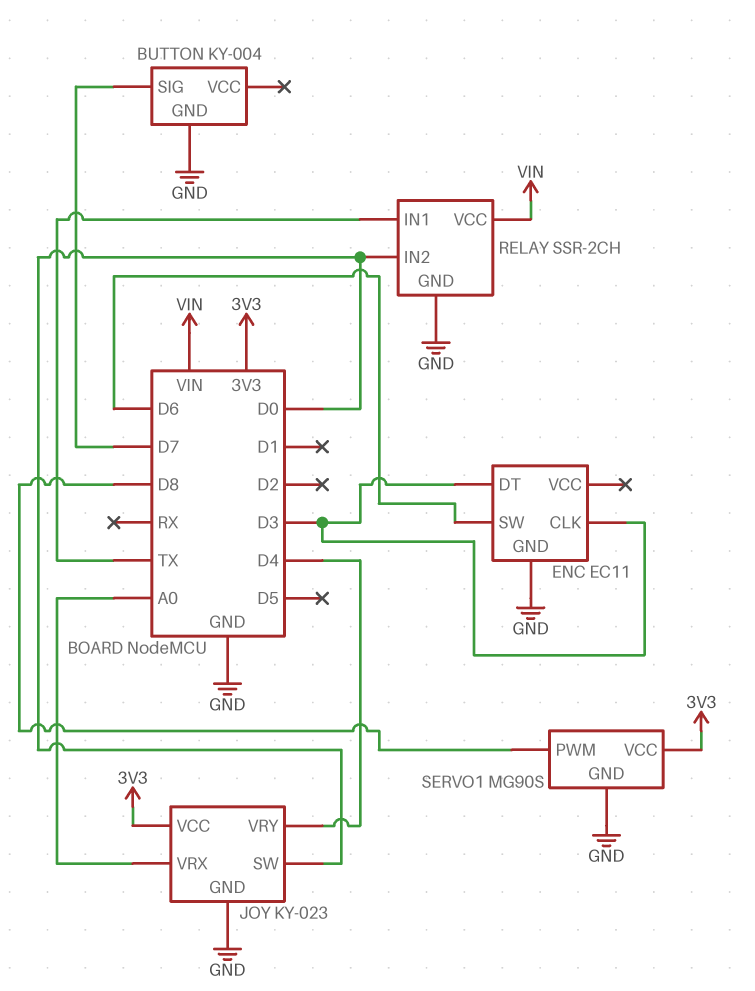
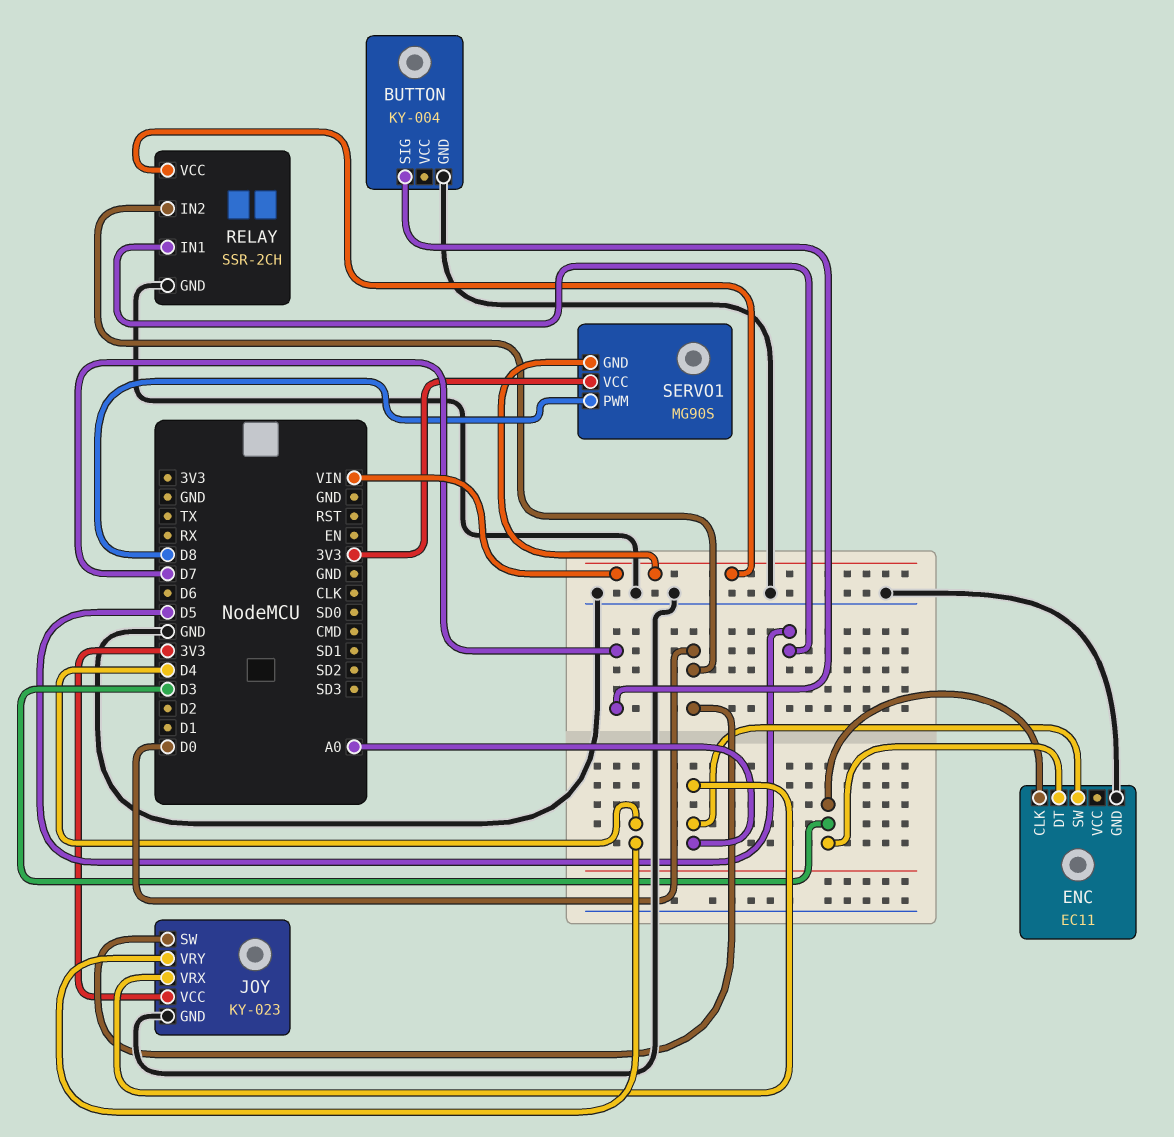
ENC pin SW: D6 -> A0
RELAY pin IN1: TX -> D5
SERVO1 pin GND: GND -> VIN

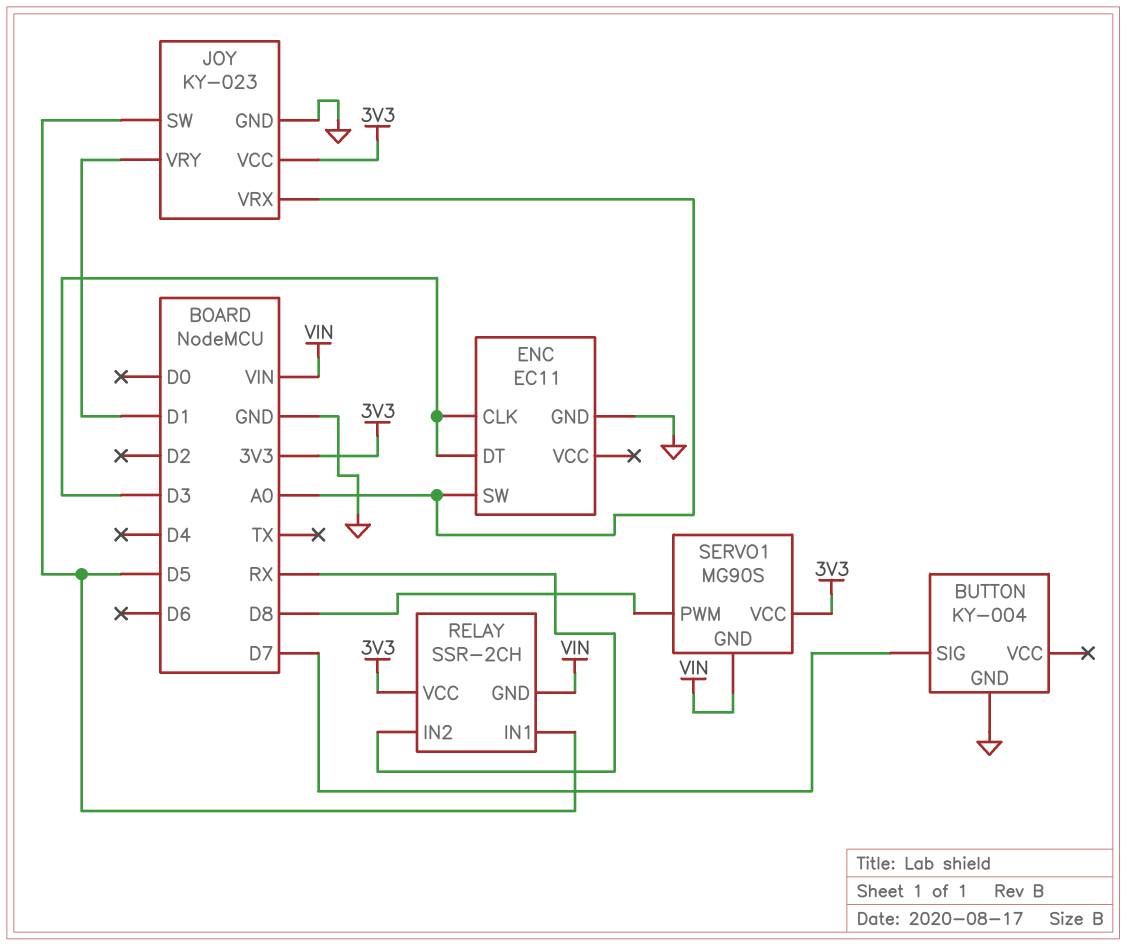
JOY pin SW: D0 -> D5
JOY pin VRY: D4 -> D1
RELAY pin GND: GND -> VIN
RELAY pin IN2: D0 -> RX
RELAY pin VCC: VIN -> 3V3

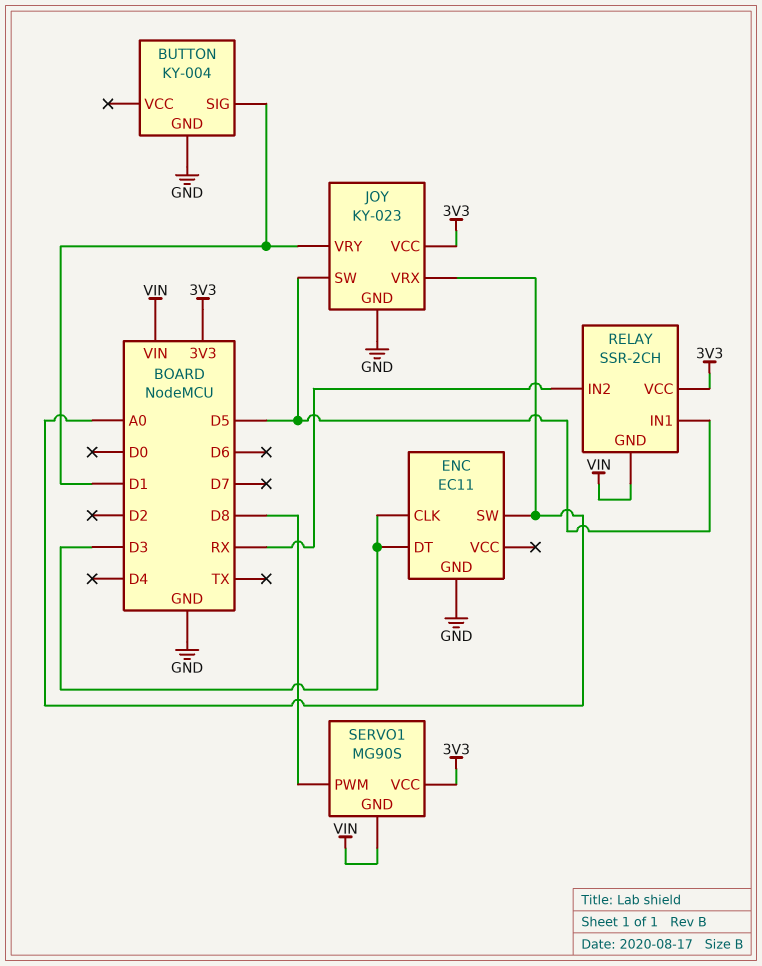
BUTTON pin SIG: D7 -> D1

